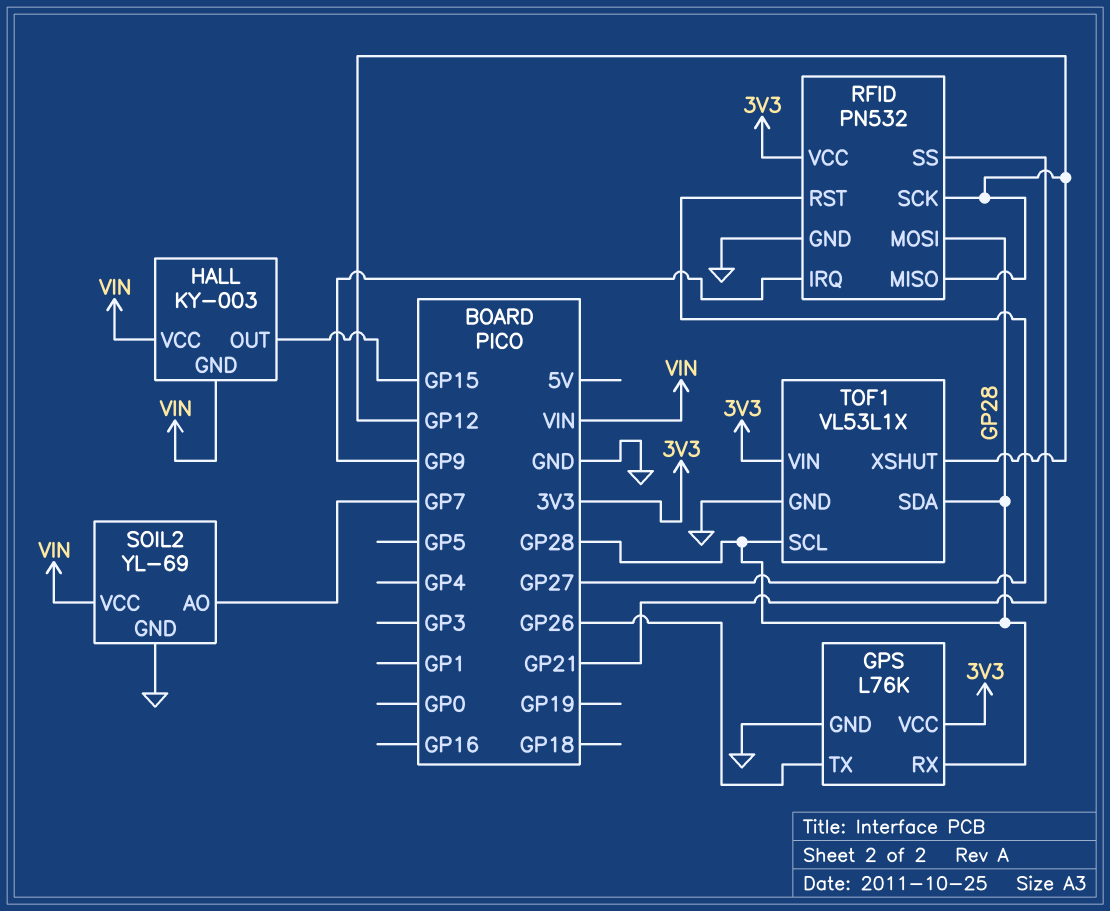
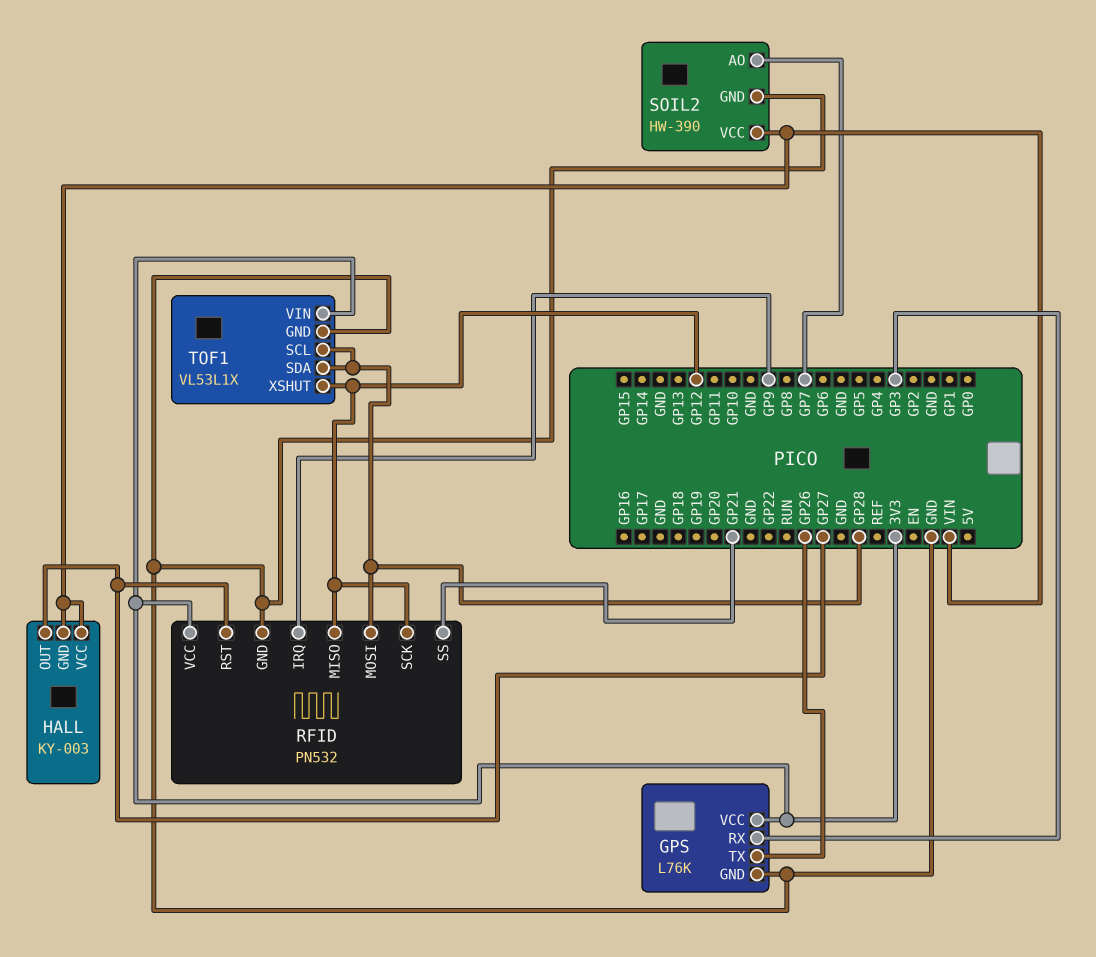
GPS pin RX: GP28 -> GP3
HALL pin OUT: GP15 -> GP27
SOIL2: YL-69 -> HW-390

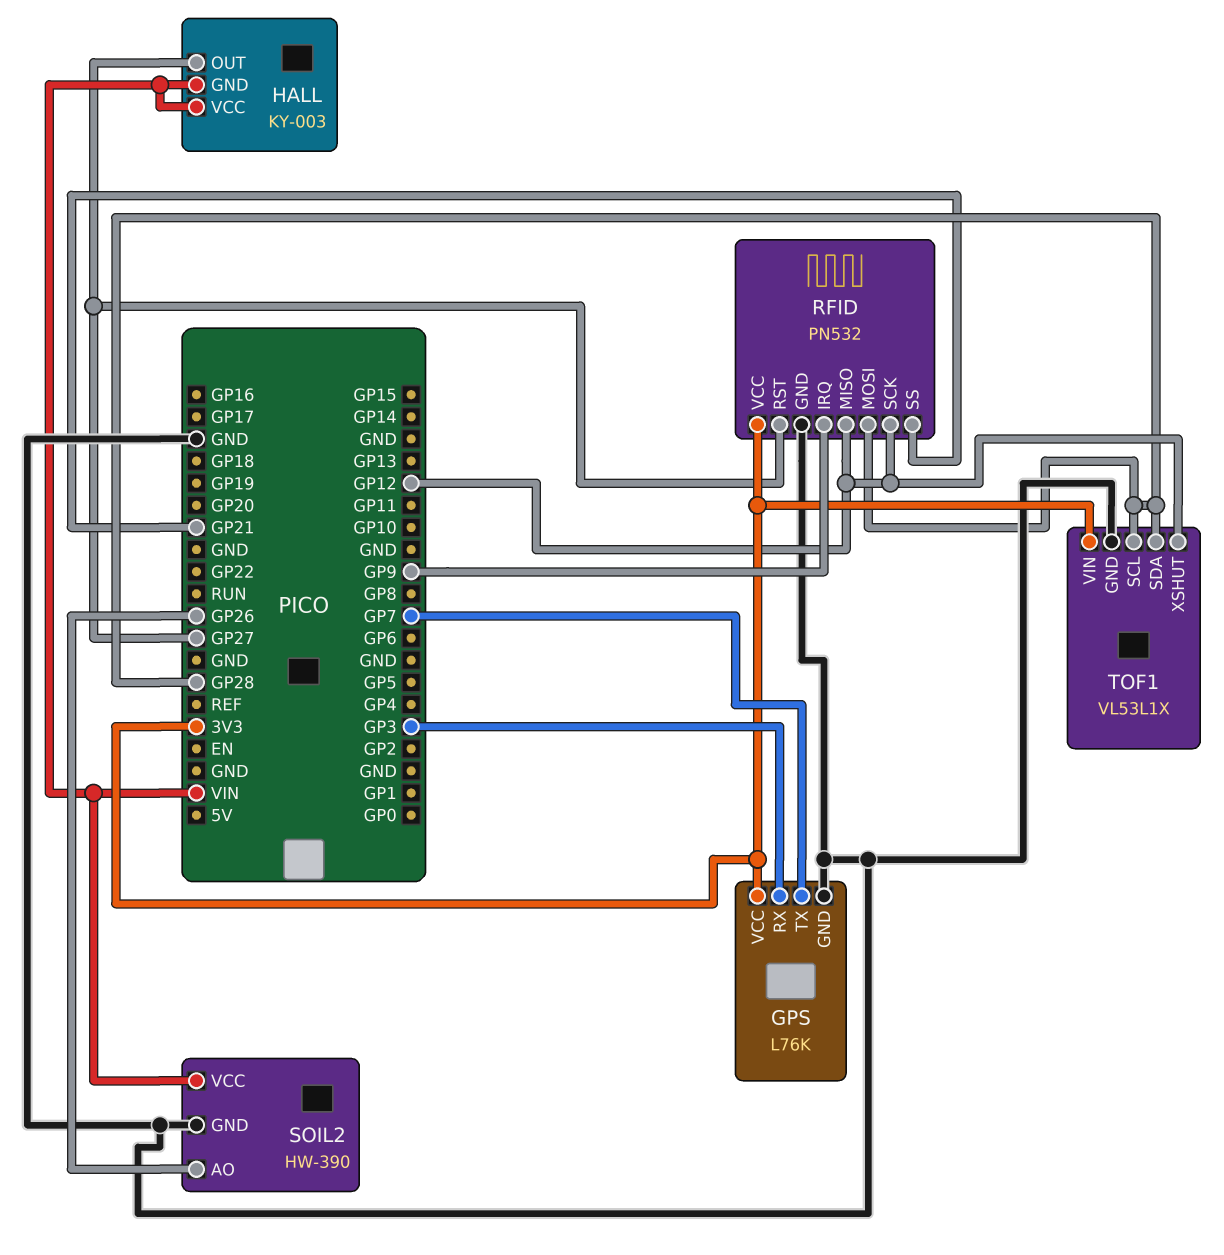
GPS pin TX: GP26 -> GP7
SOIL2 pin AO: GP7 -> GP26

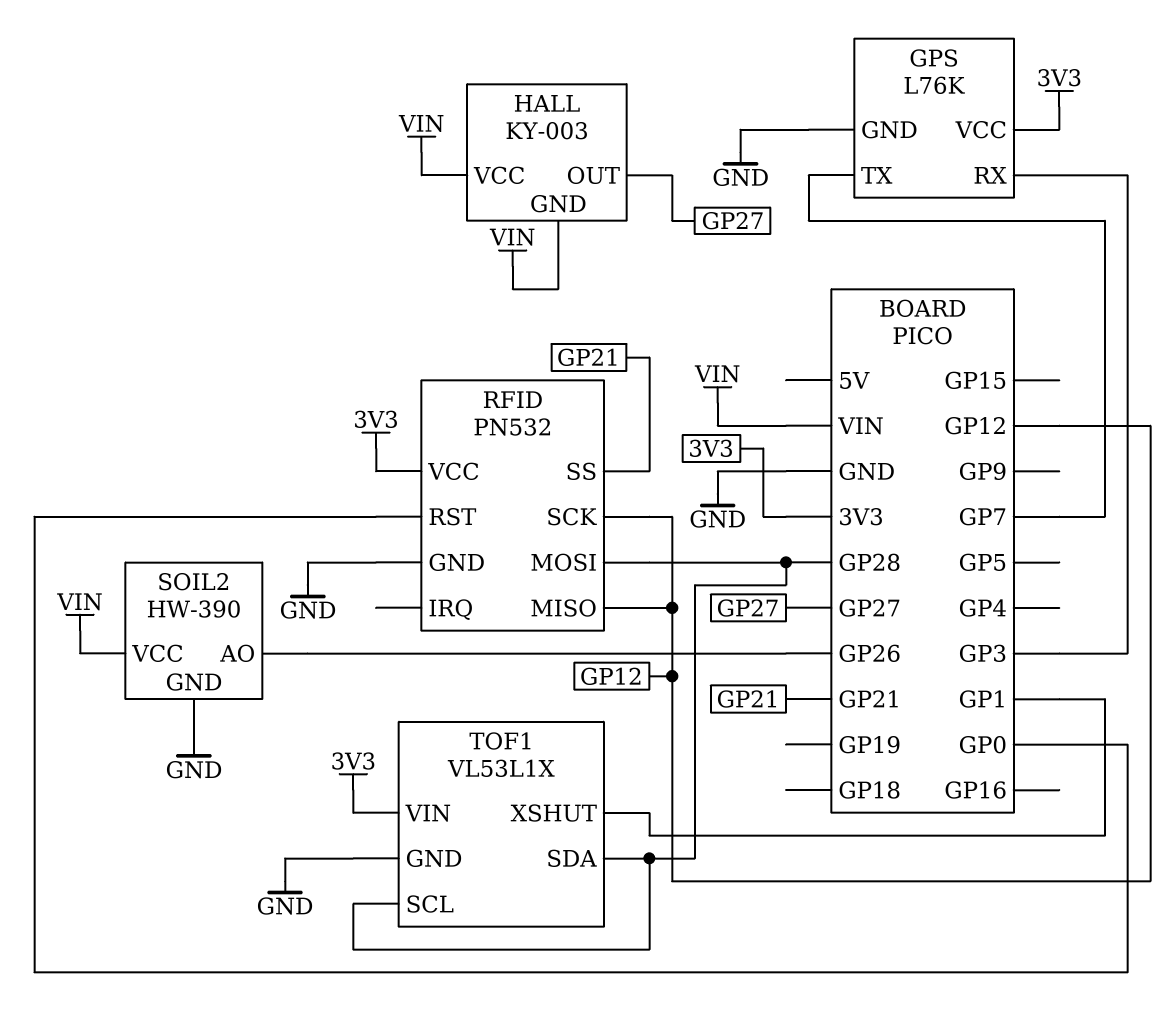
RFID pin IRQ: GP9 -> none
RFID pin RST: GP27 -> GP0
TOF1 pin XSHUT: GP12 -> GP1

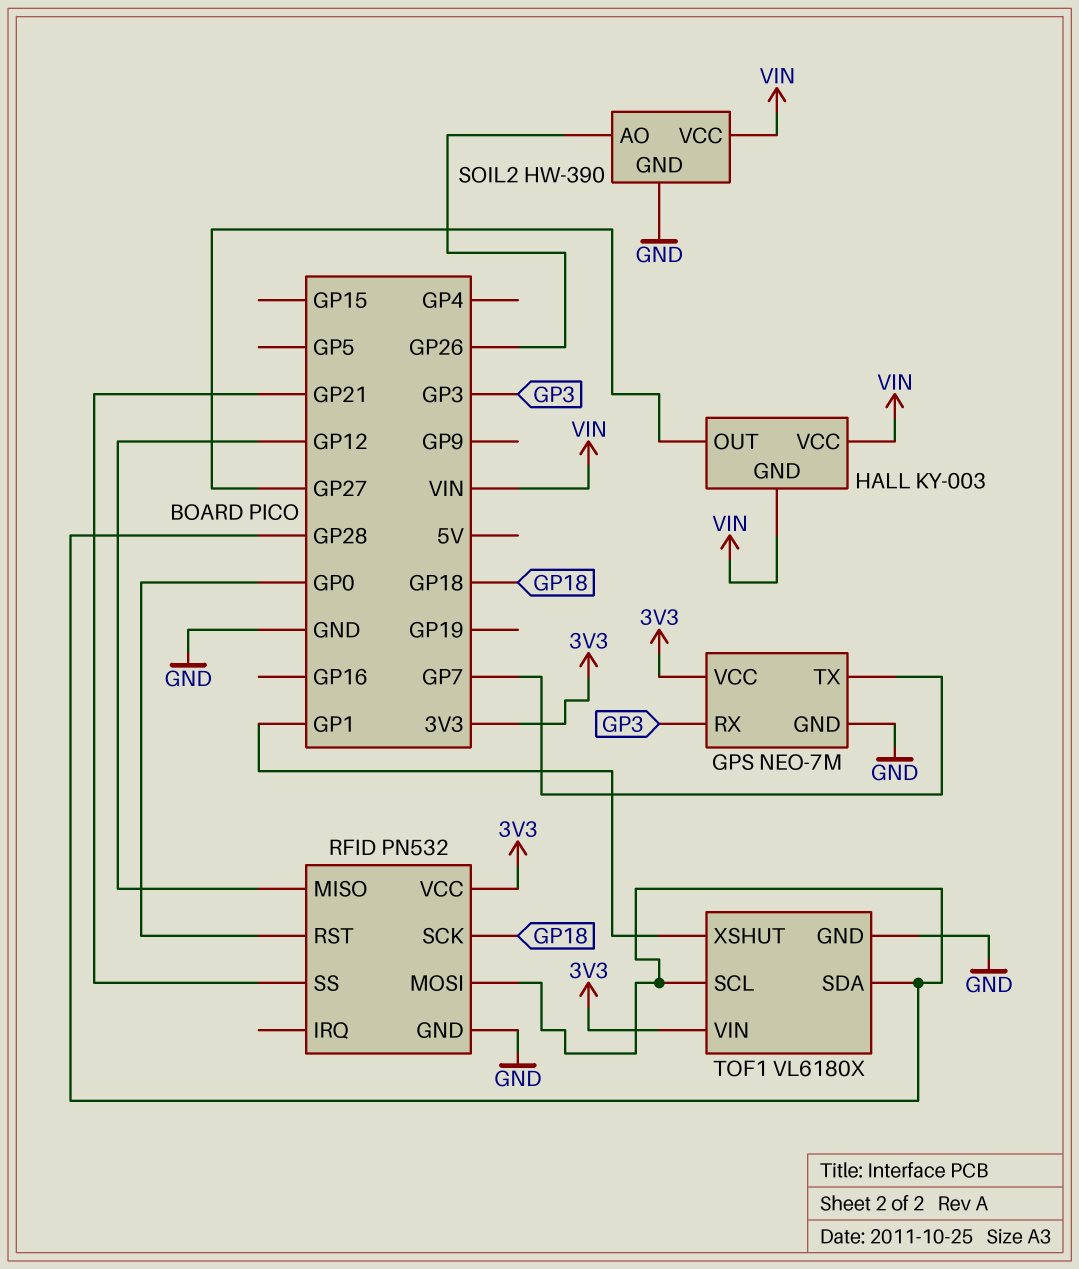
GPS: L76K -> NEO-7M
RFID pin SCK: GP12 -> GP18
TOF1: VL53L1X -> VL6180X

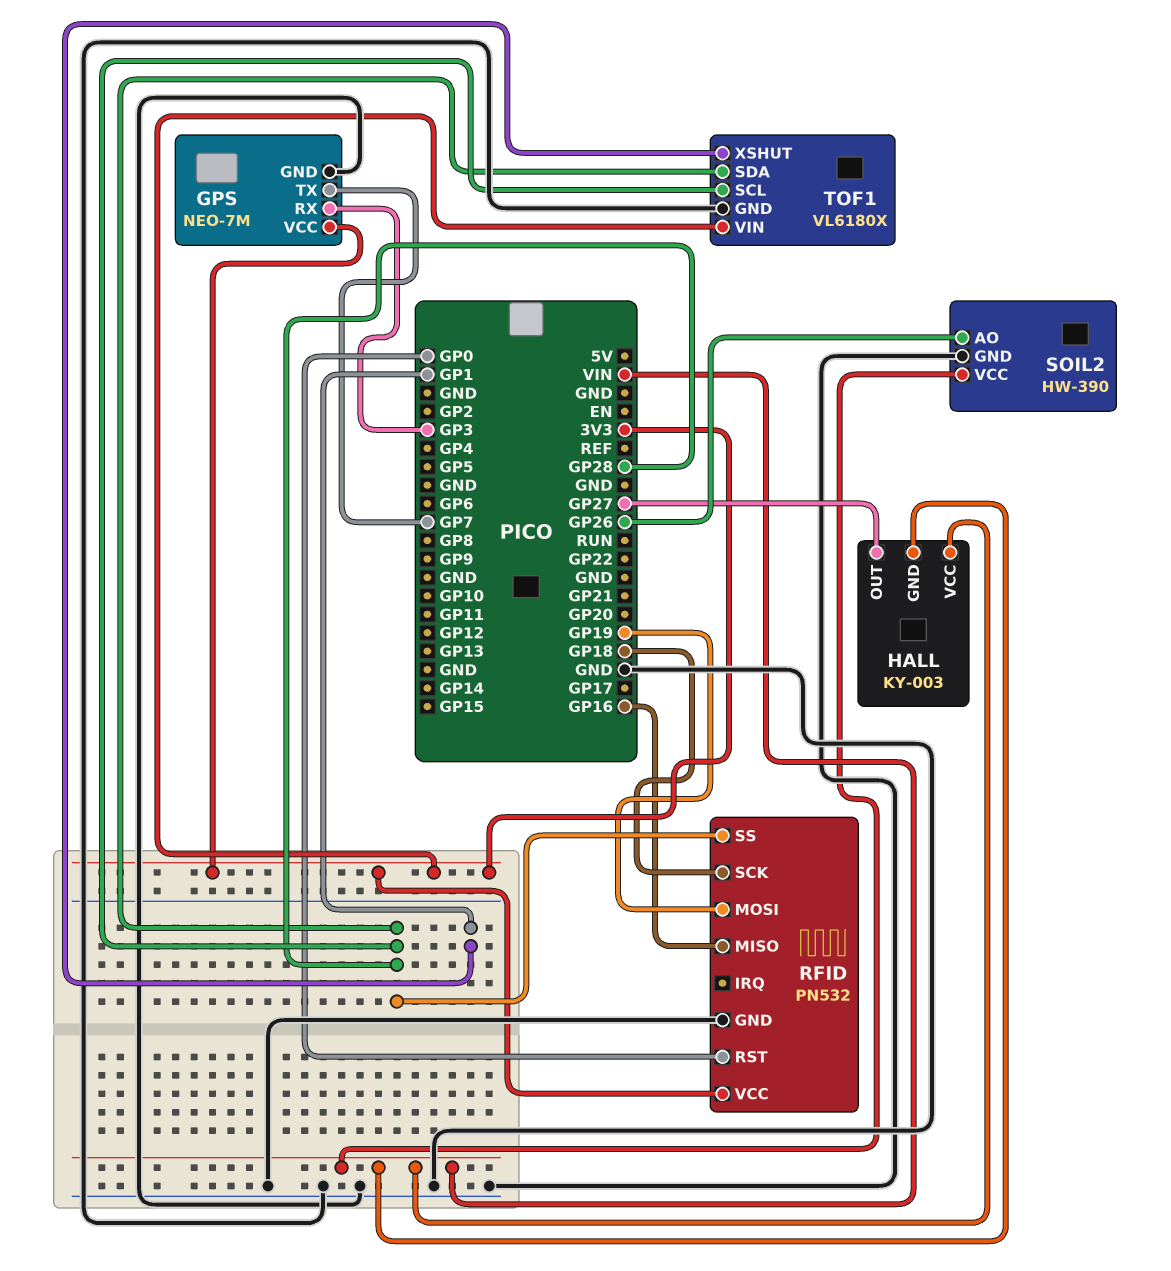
RFID pin MISO: GP12 -> GP16
RFID pin MOSI: GP28 -> GP19
RFID pin SS: GP21 -> GP28

